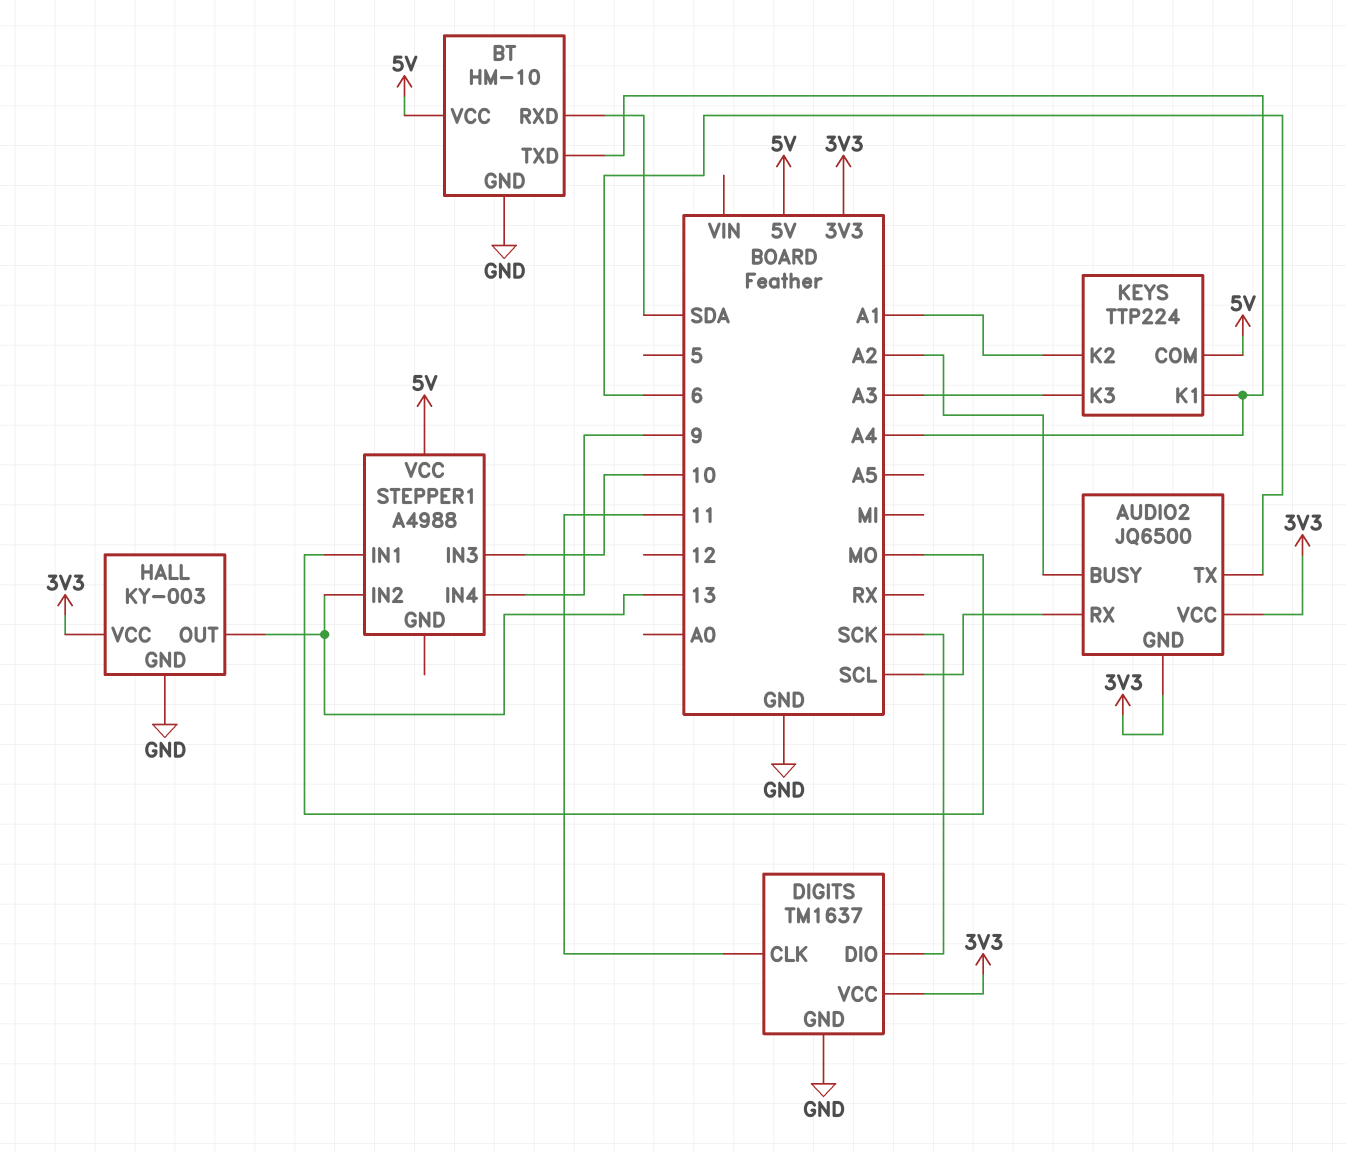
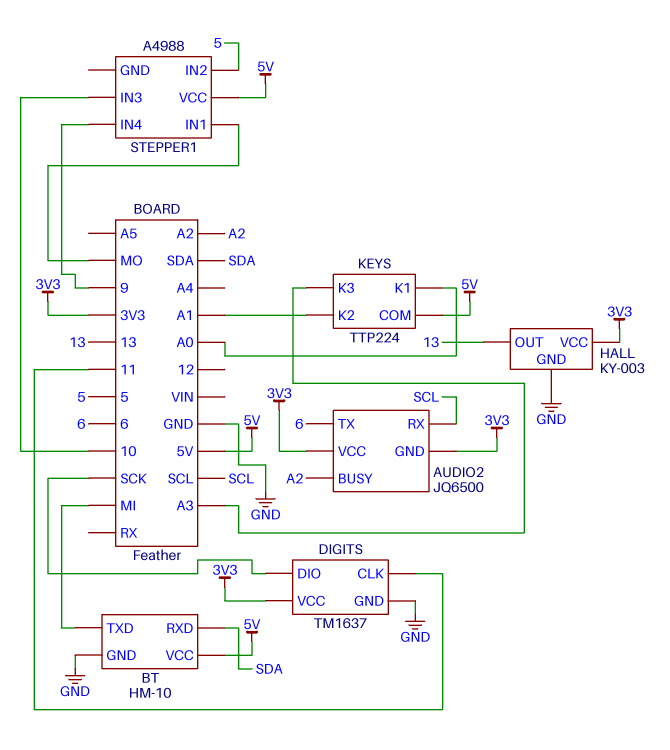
BT pin TXD: A4 -> MI
KEYS pin K1: A4 -> A0
STEPPER1 pin IN2: 13 -> 5

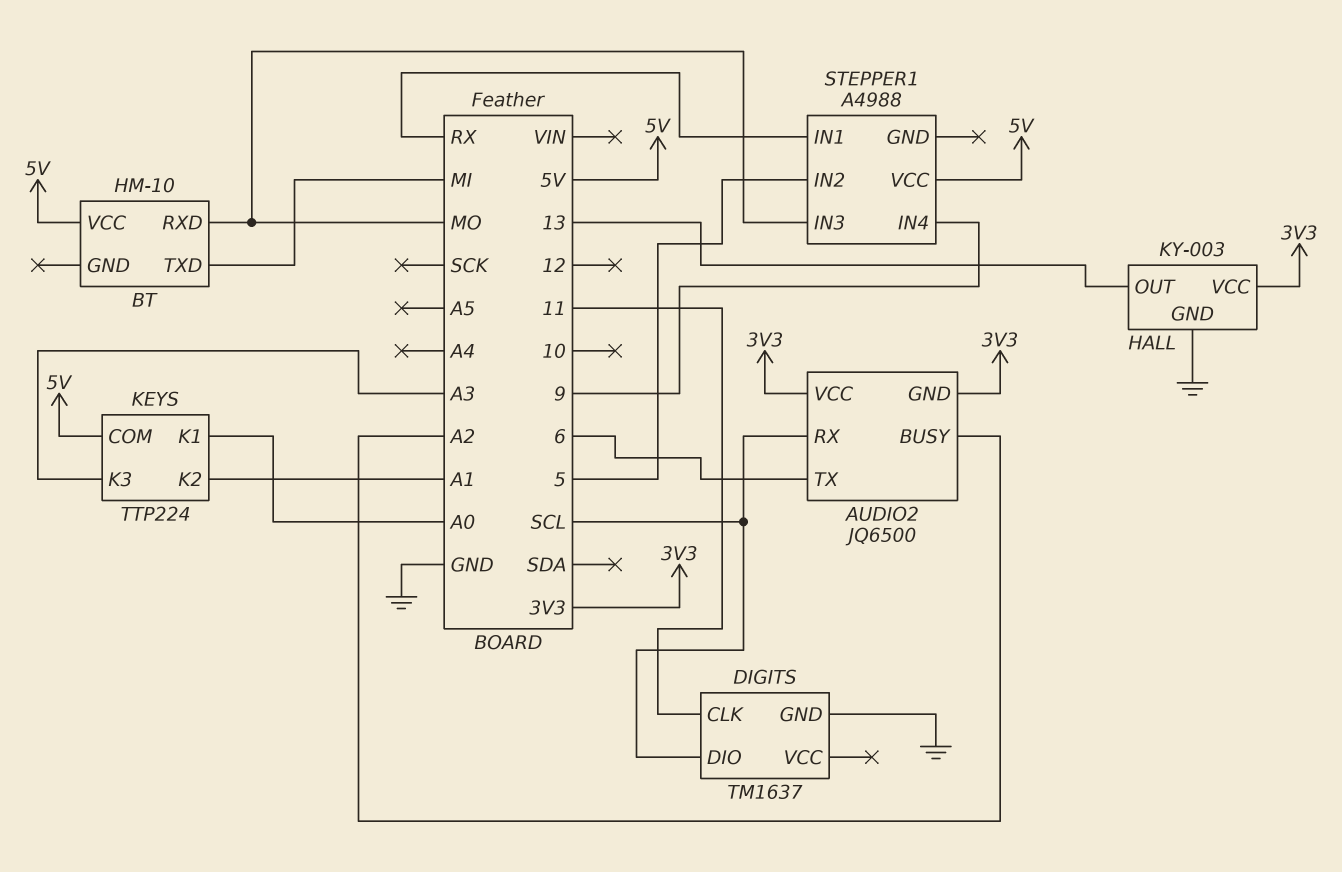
BT pin GND: GND -> none
BT pin RXD: SDA -> MO
DIGITS pin DIO: SCK -> SCL
DIGITS pin VCC: 3V3 -> none
STEPPER1 pin IN1: MO -> RX
STEPPER1 pin IN3: 10 -> MO

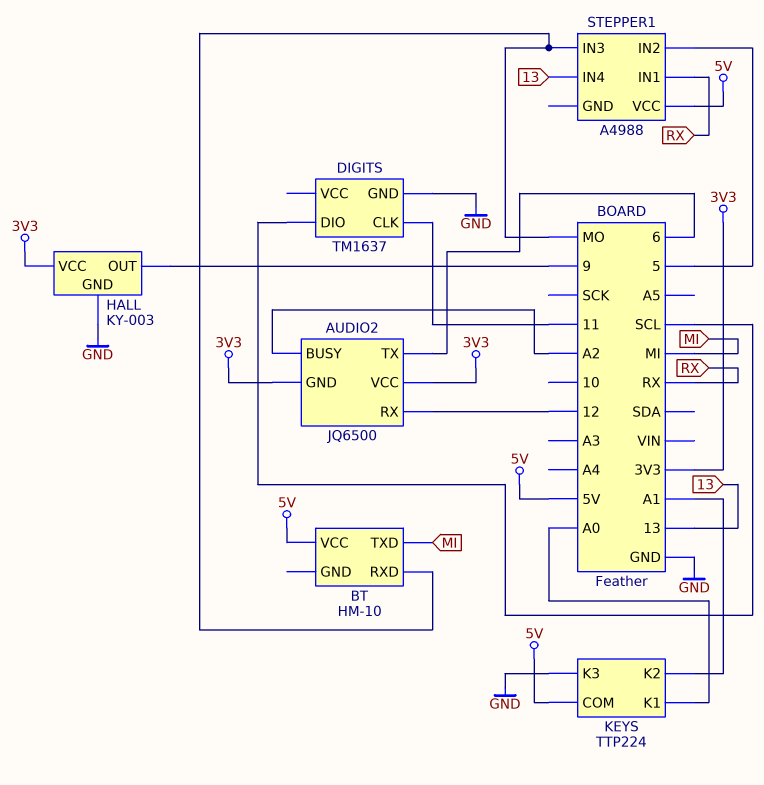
AUDIO2 pin RX: SCL -> 12
HALL pin OUT: 13 -> 9
KEYS pin K3: A3 -> GND
STEPPER1 pin IN4: 9 -> 13

